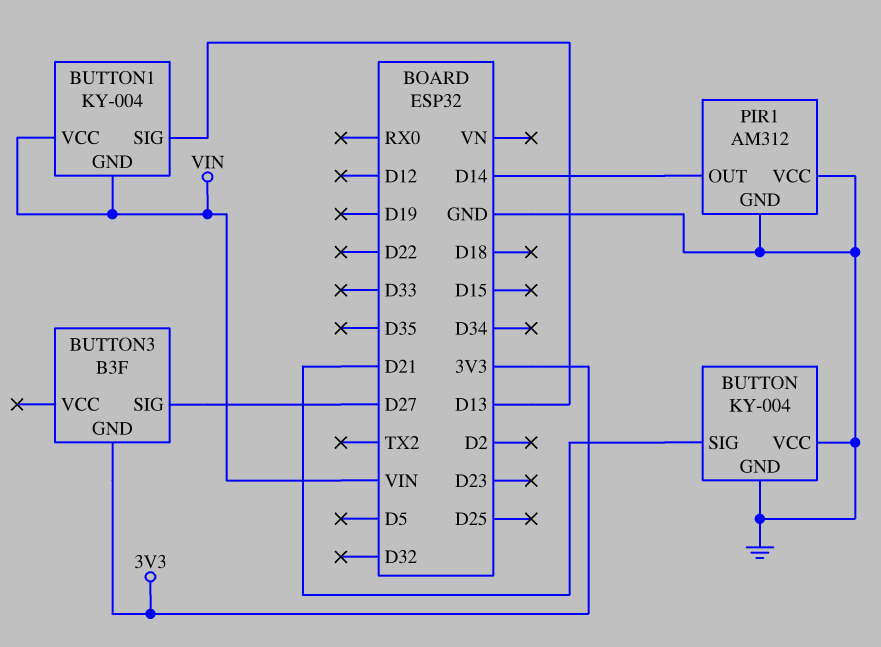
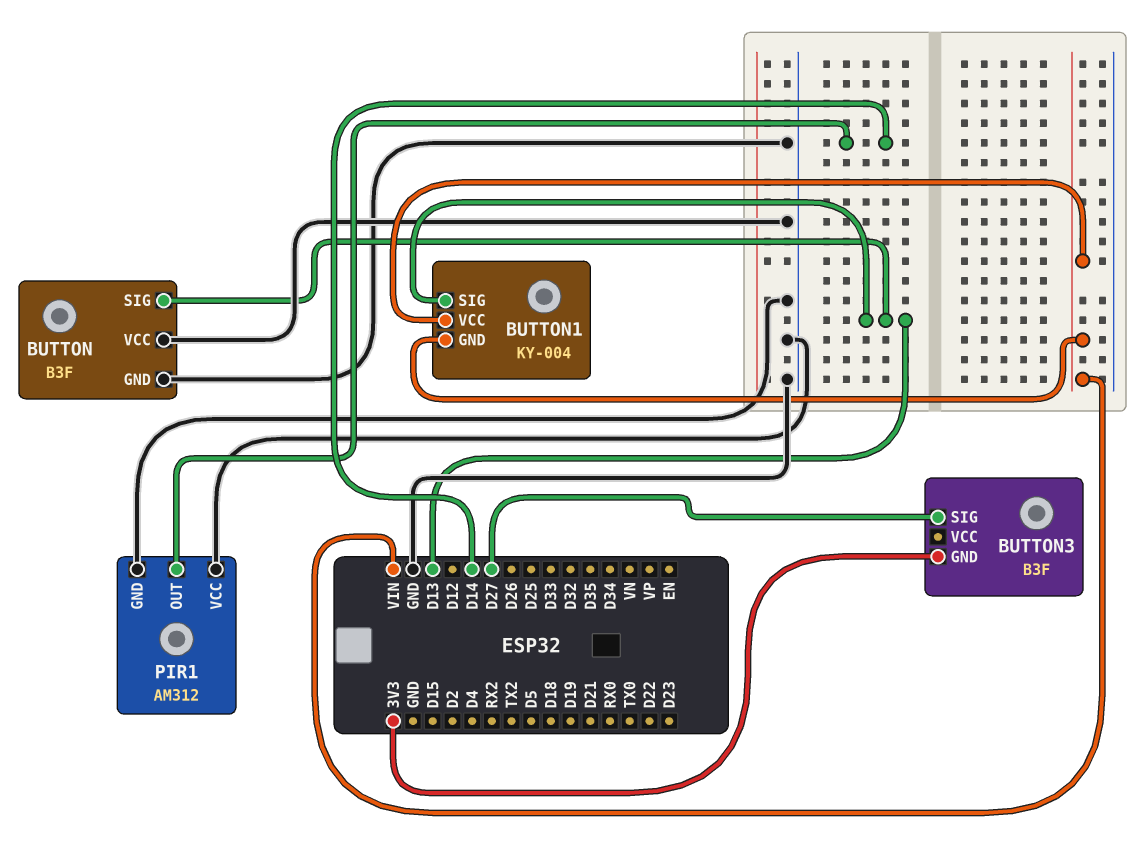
BUTTON: KY-004 -> B3F
BUTTON pin SIG: D21 -> D13

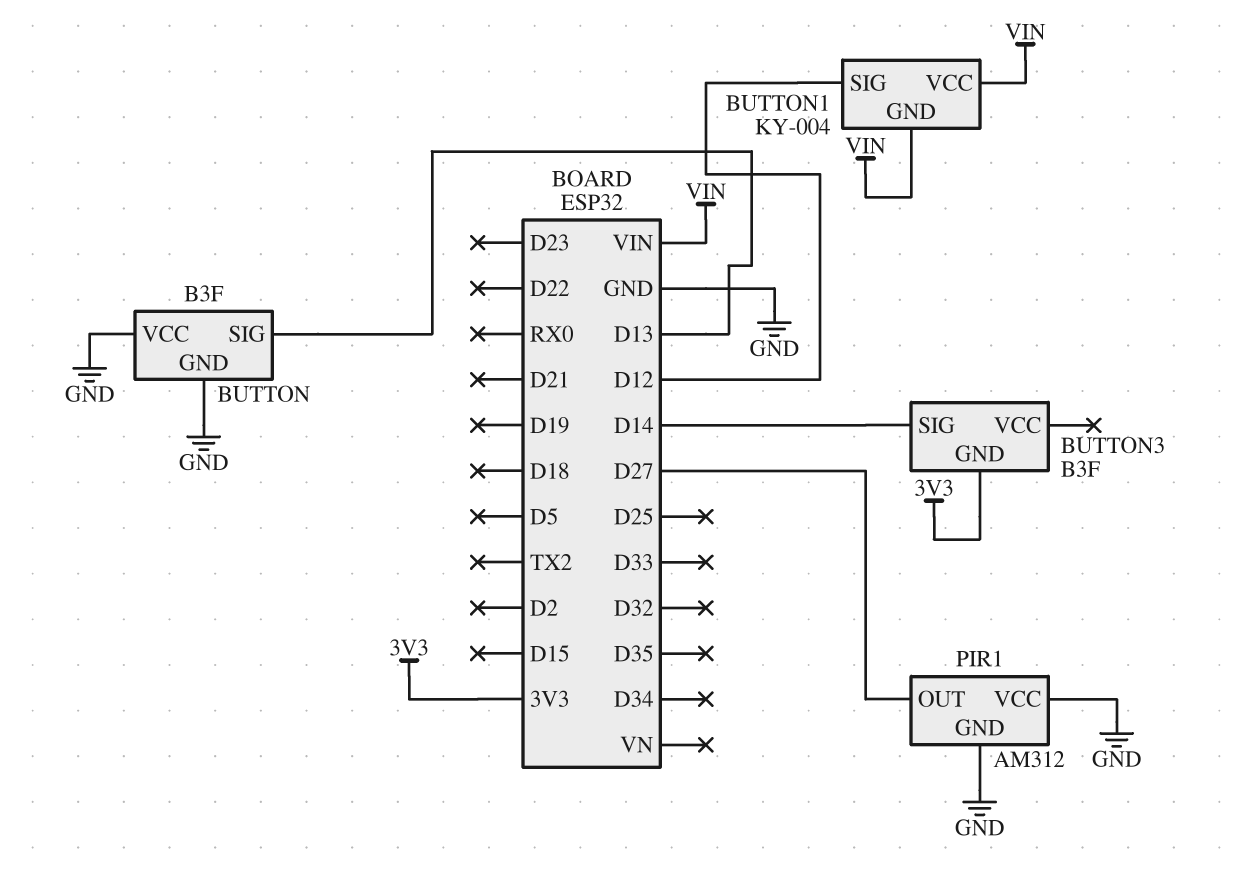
BUTTON1 pin SIG: D13 -> D12
BUTTON3 pin SIG: D27 -> D14
PIR1 pin OUT: D14 -> D27

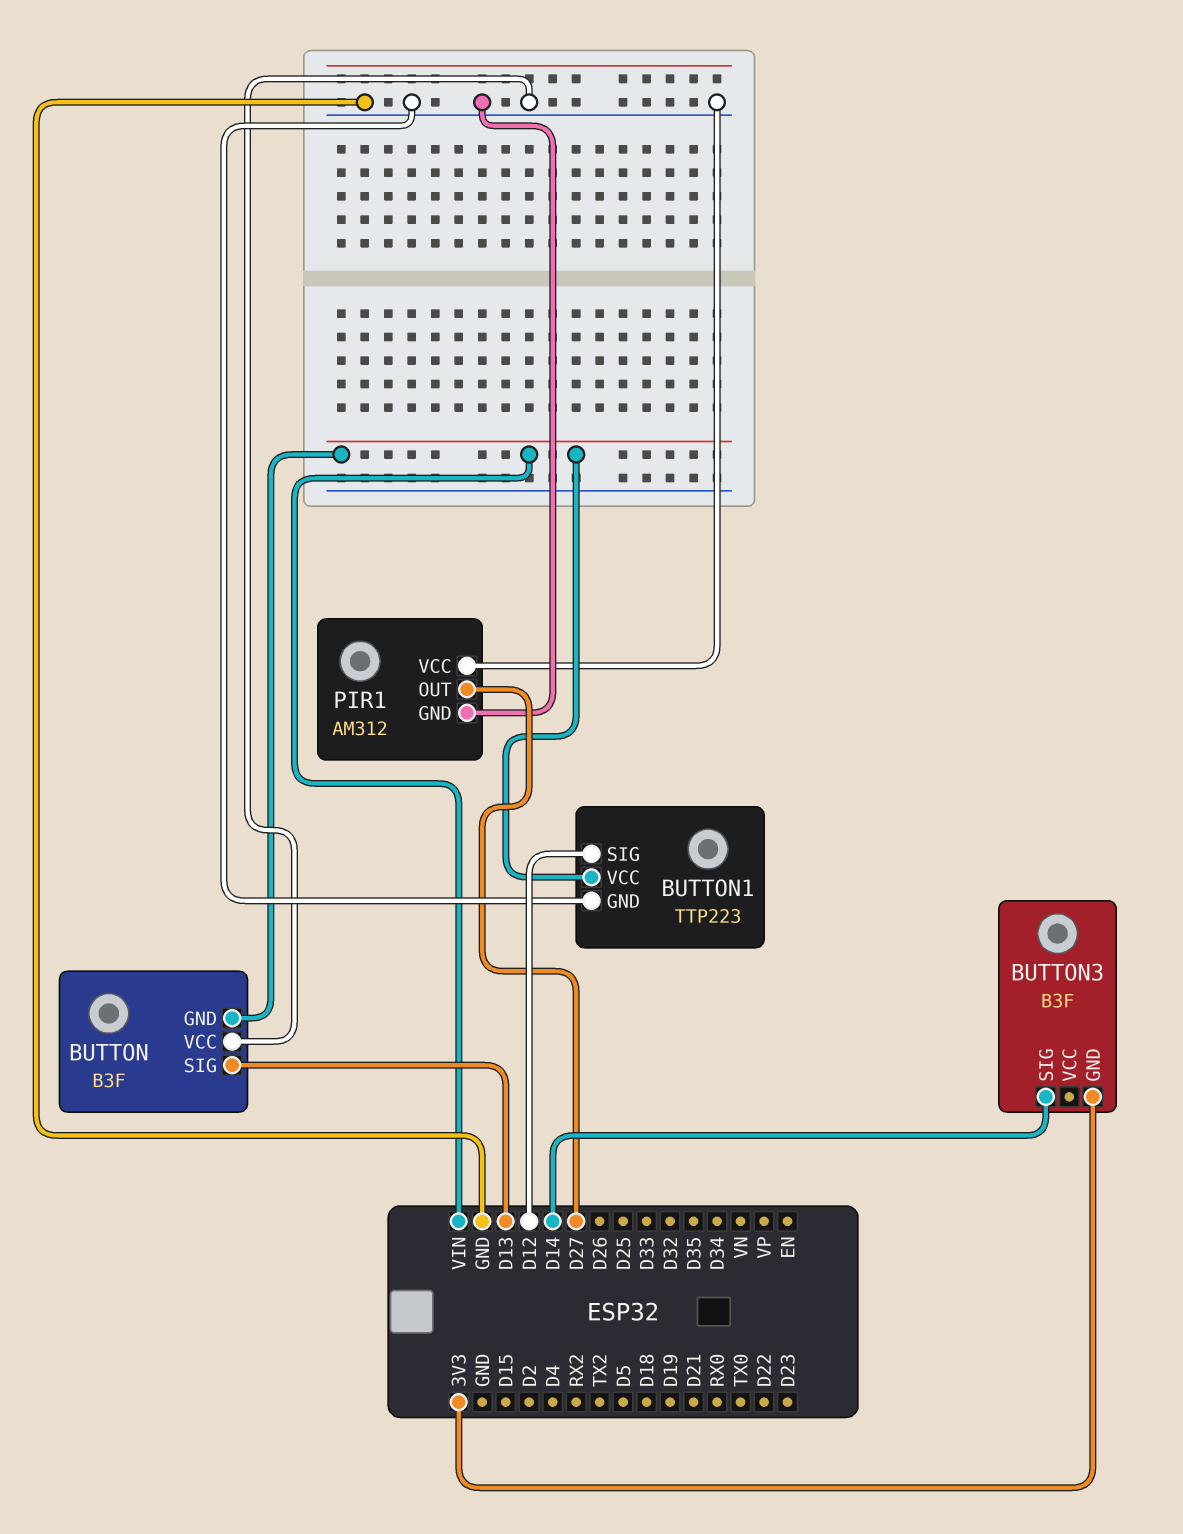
BUTTON pin GND: GND -> VIN
BUTTON1: KY-004 -> TTP223
BUTTON1 pin GND: VIN -> GND

